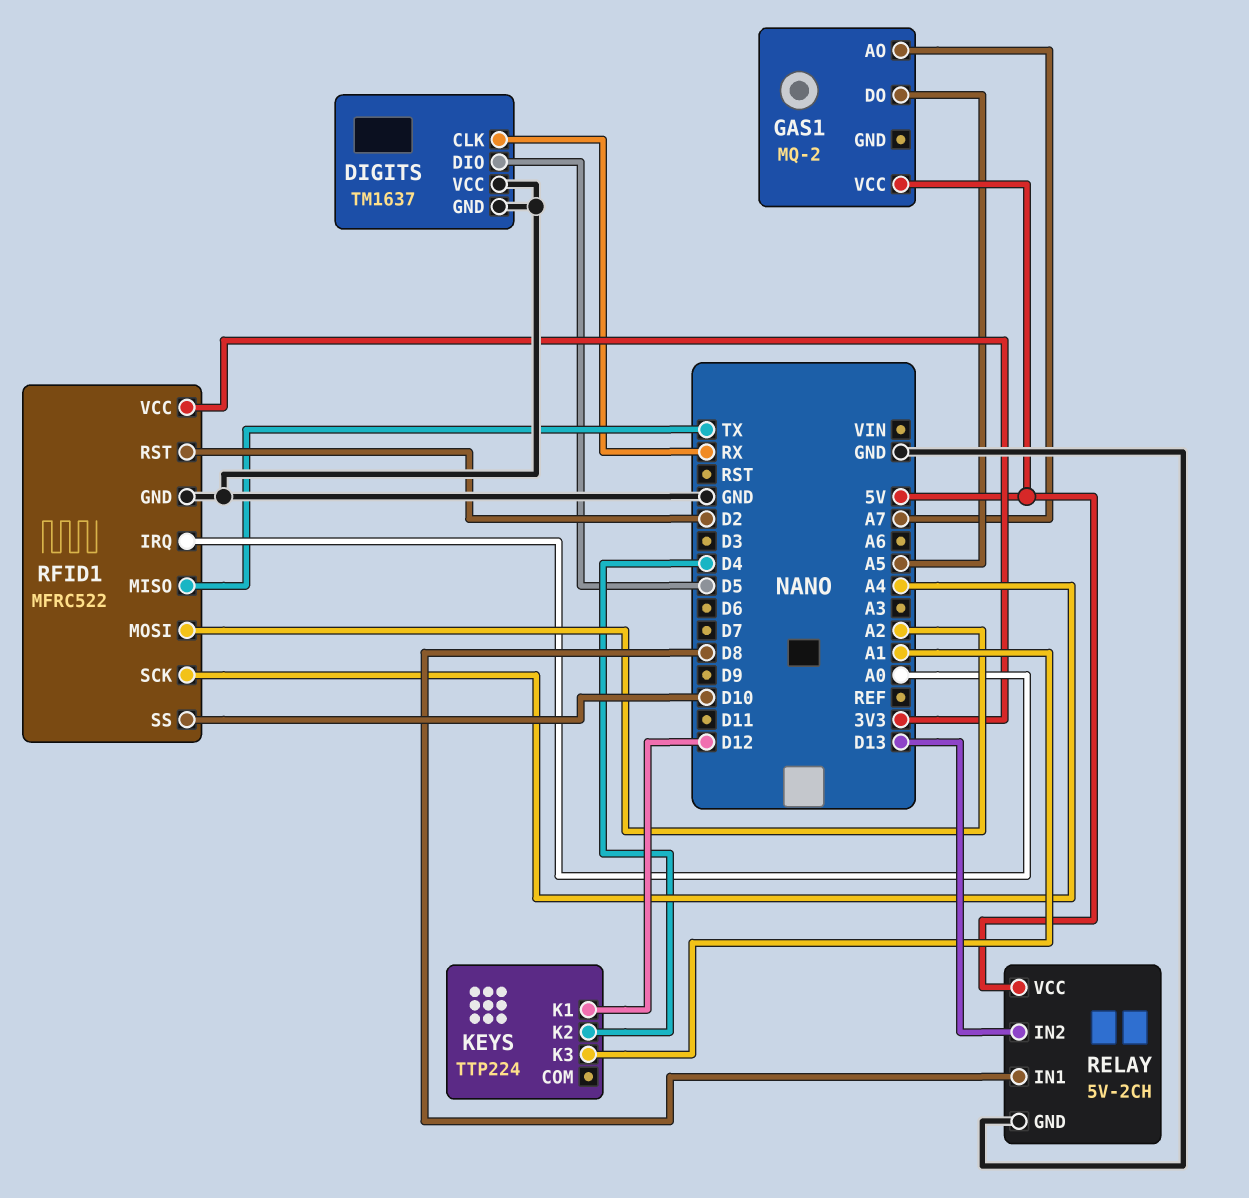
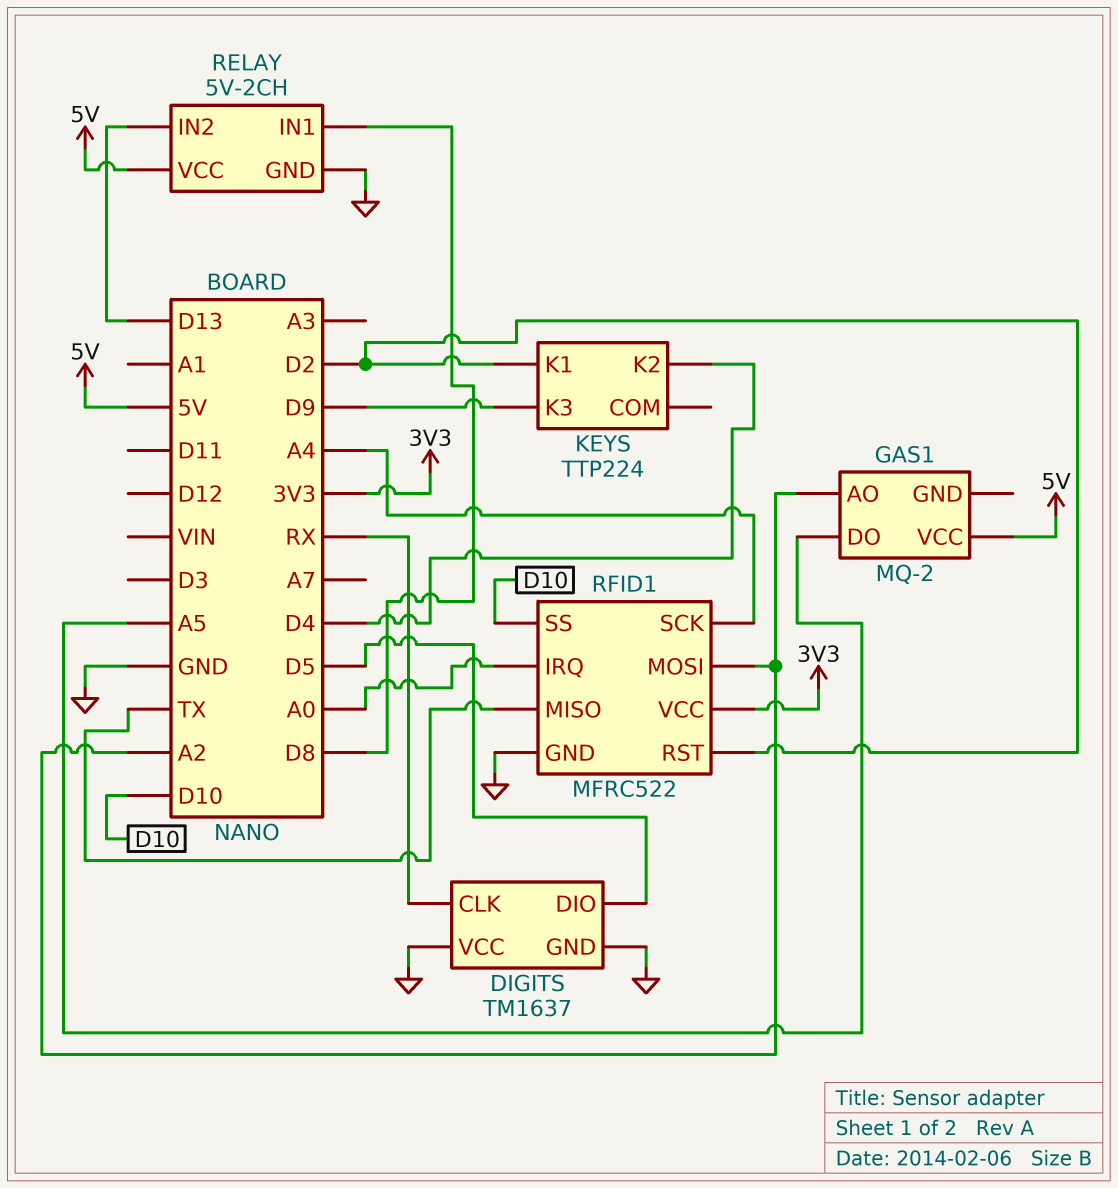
GAS1 pin AO: A7 -> A2
KEYS pin K1: D12 -> D2
KEYS pin K3: A1 -> D9

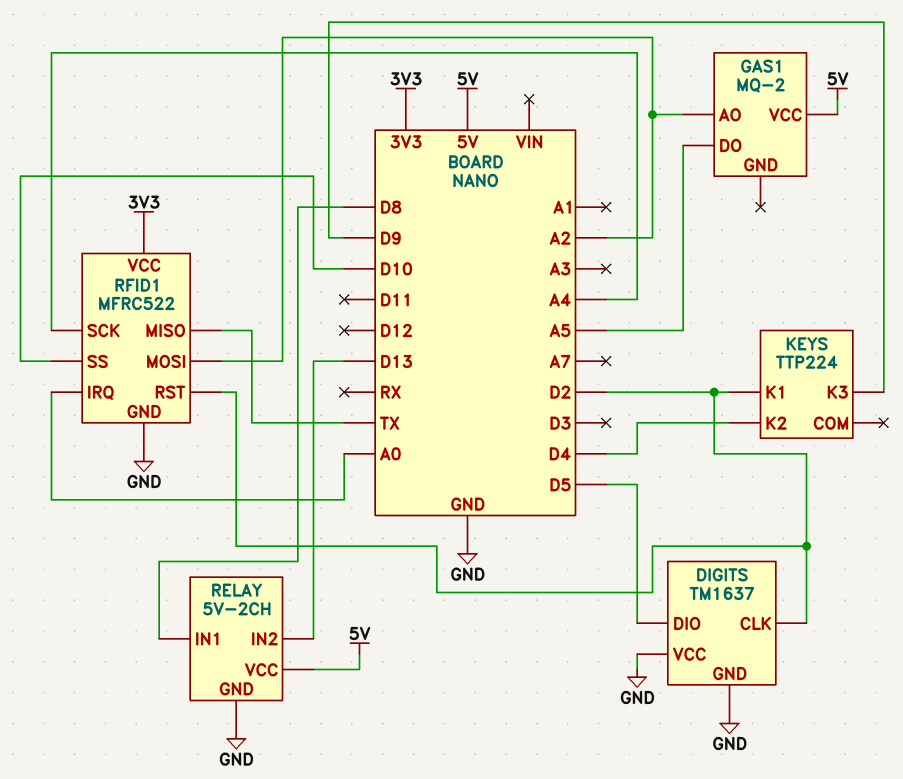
DIGITS pin CLK: RX -> D2

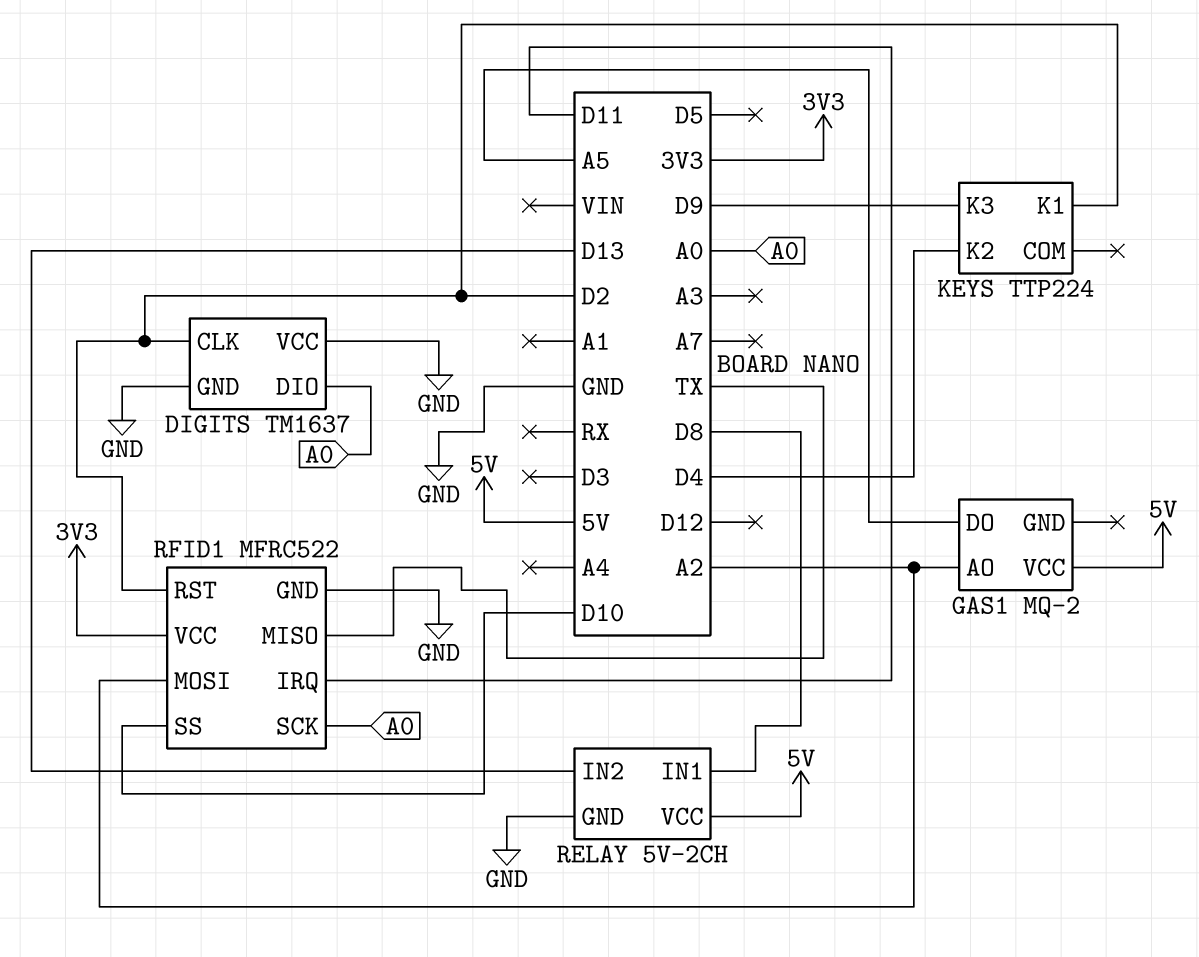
DIGITS pin DIO: D5 -> A0
RFID1 pin IRQ: A0 -> D11
RFID1 pin SCK: A4 -> A0

